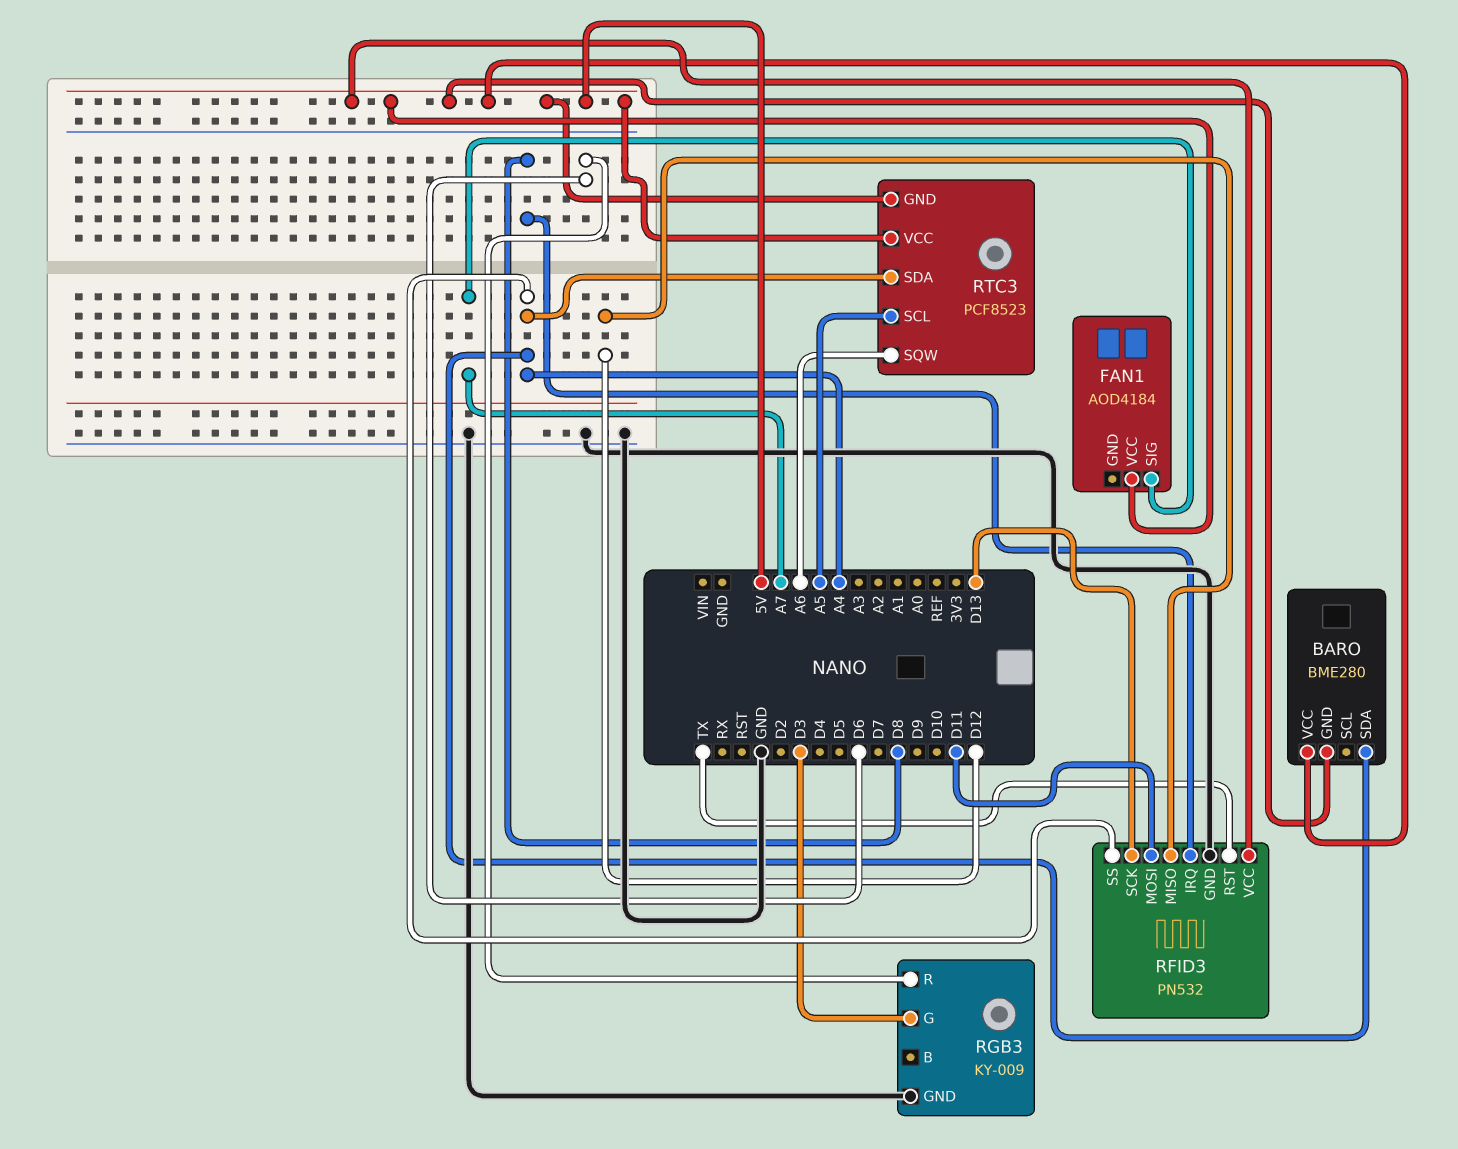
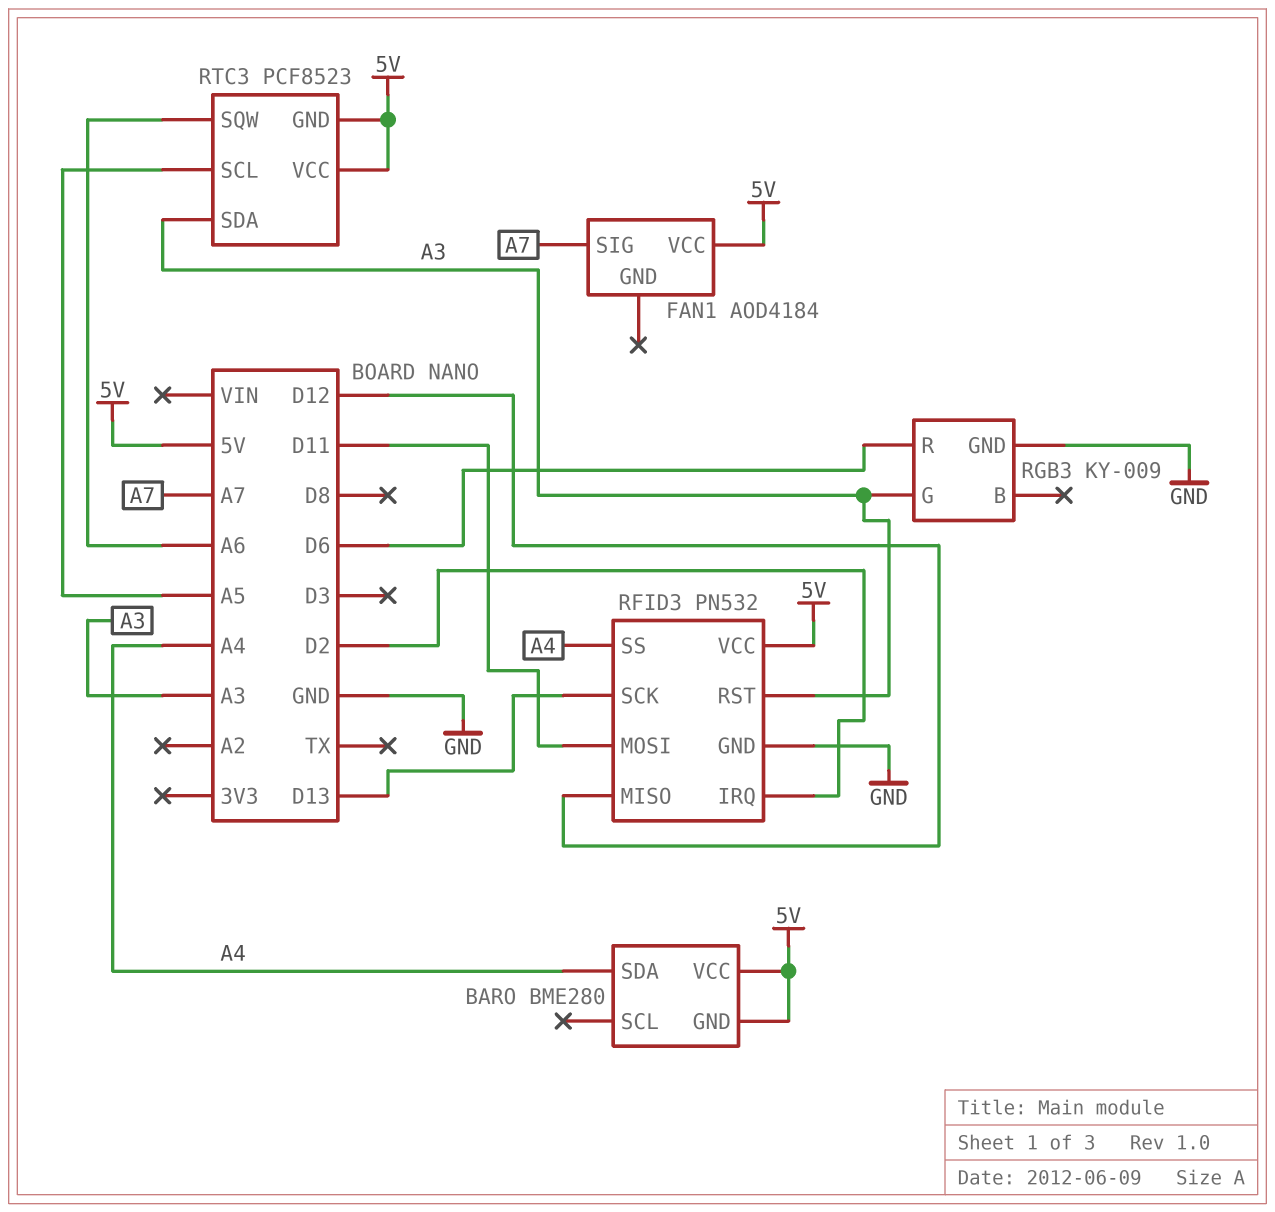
RFID3 pin IRQ: D8 -> D2
RFID3 pin RST: TX -> A3
RGB3 pin G: D3 -> A3
RTC3 pin SDA: A4 -> A3

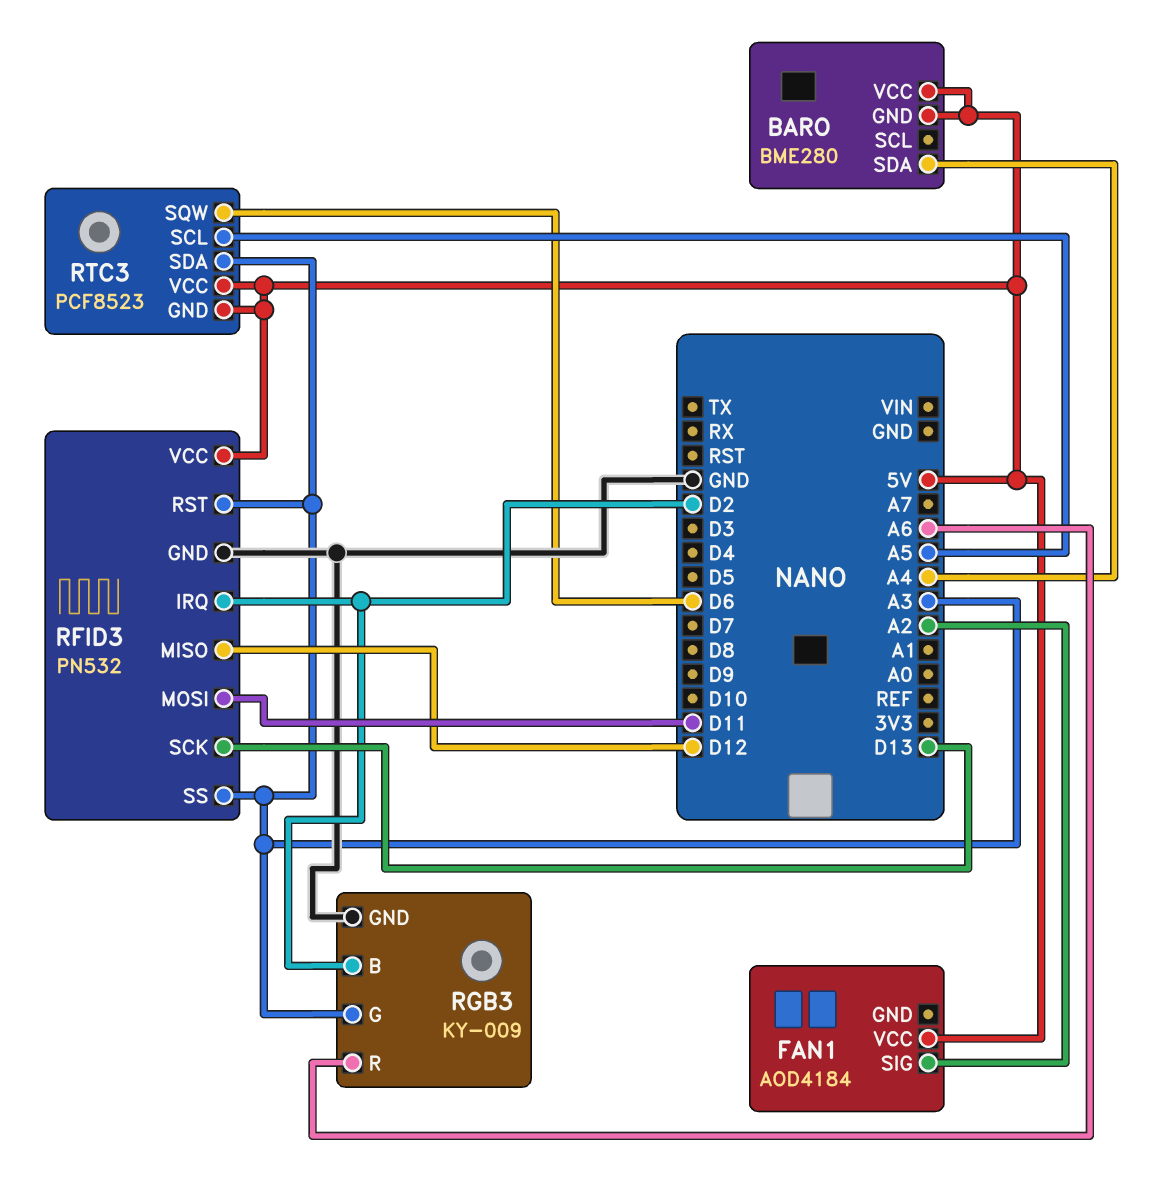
FAN1 pin SIG: A7 -> A2
RFID3 pin SS: A4 -> A3
RGB3 pin B: none -> D2
RGB3 pin R: D6 -> A6
RTC3 pin SQW: A6 -> D6

